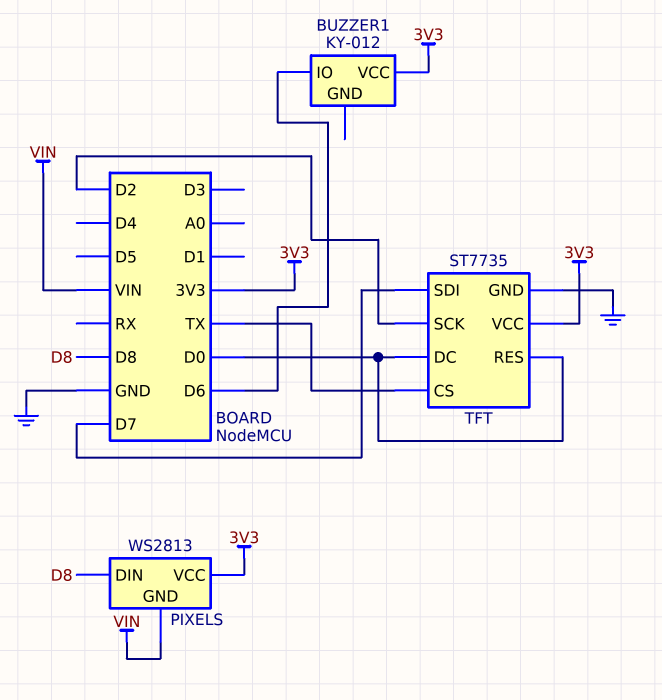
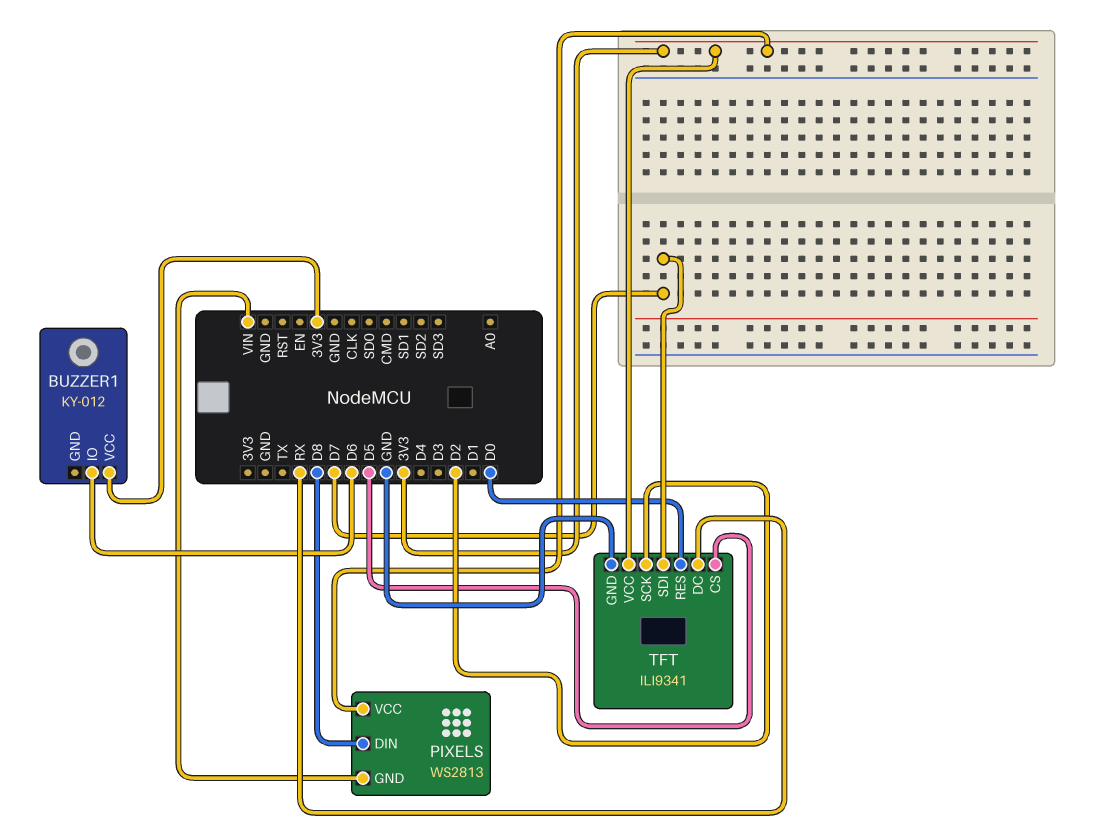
TFT: ST7735 -> ILI9341
TFT pin CS: TX -> D5
TFT pin DC: D0 -> RX

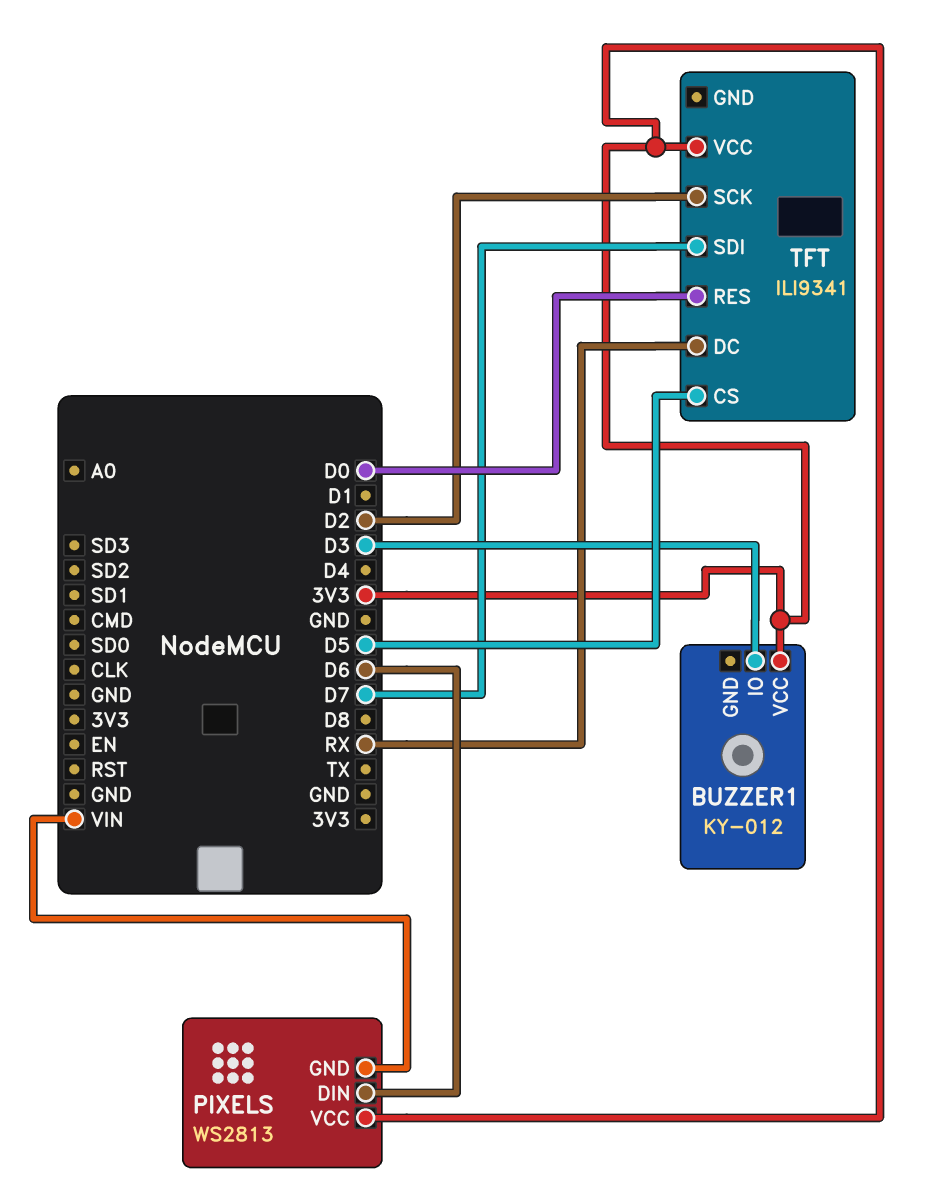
BUZZER1 pin IO: D6 -> D3
PIXELS pin DIN: D8 -> D6
TFT pin GND: GND -> none

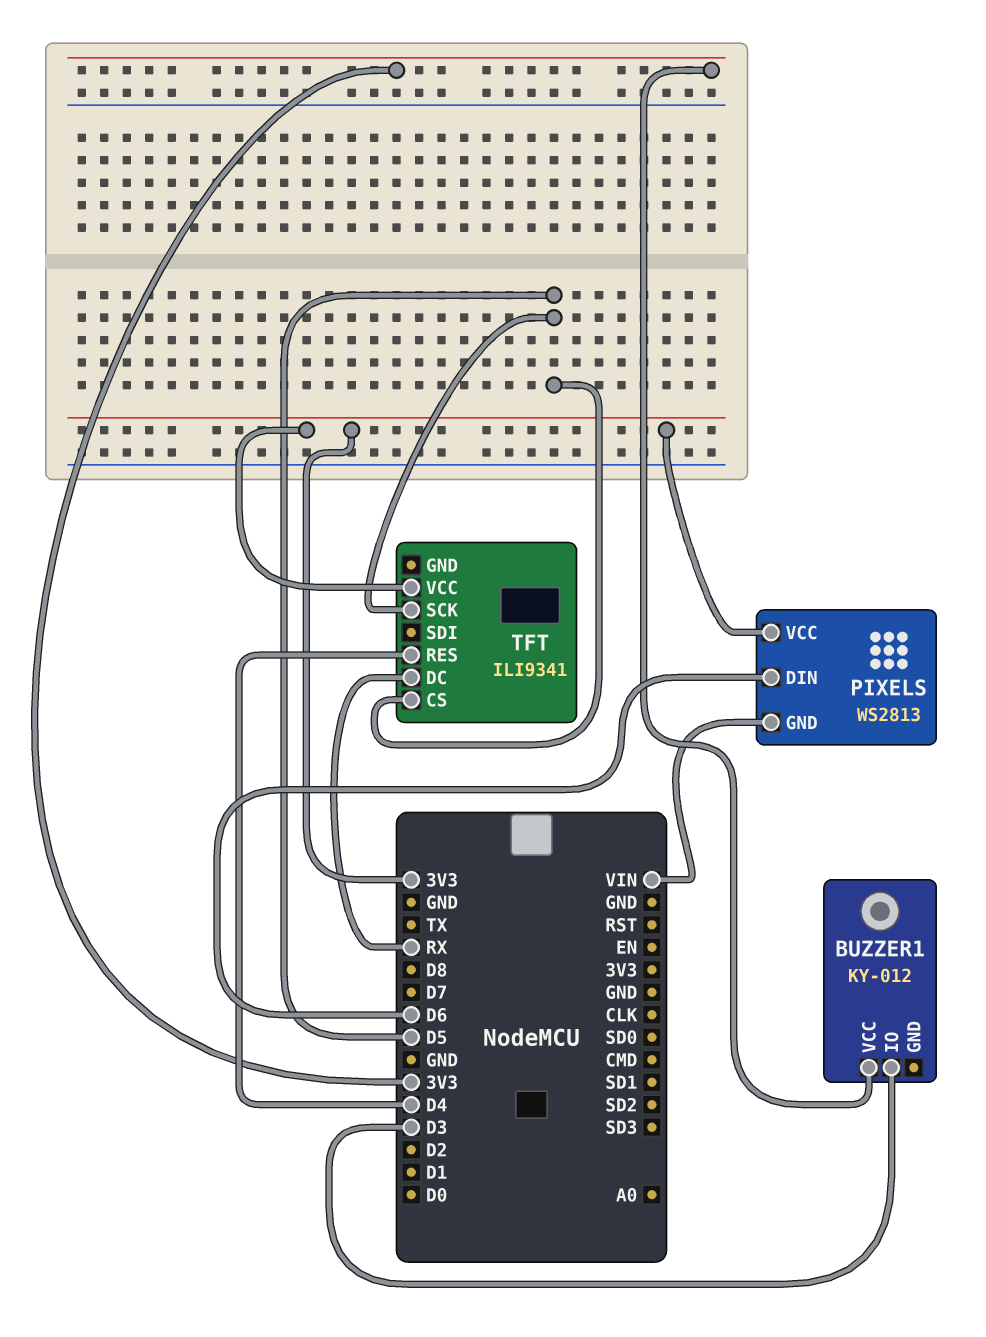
TFT pin RES: D0 -> D4
TFT pin SCK: D2 -> D5
TFT pin SDI: D7 -> none

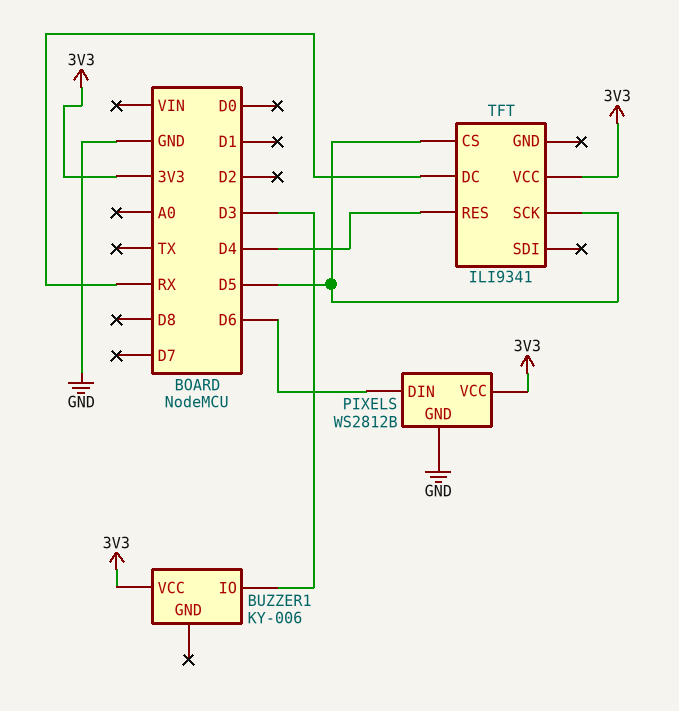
BUZZER1: KY-012 -> KY-006
PIXELS: WS2813 -> WS2812B
PIXELS pin GND: VIN -> GND

